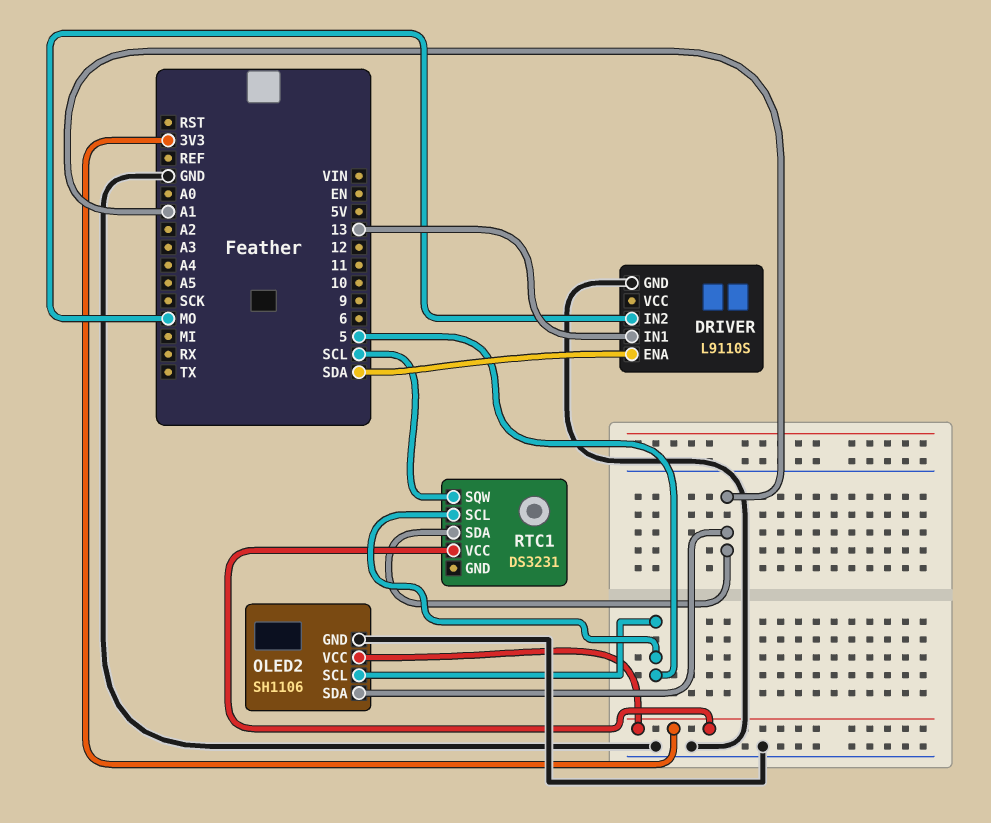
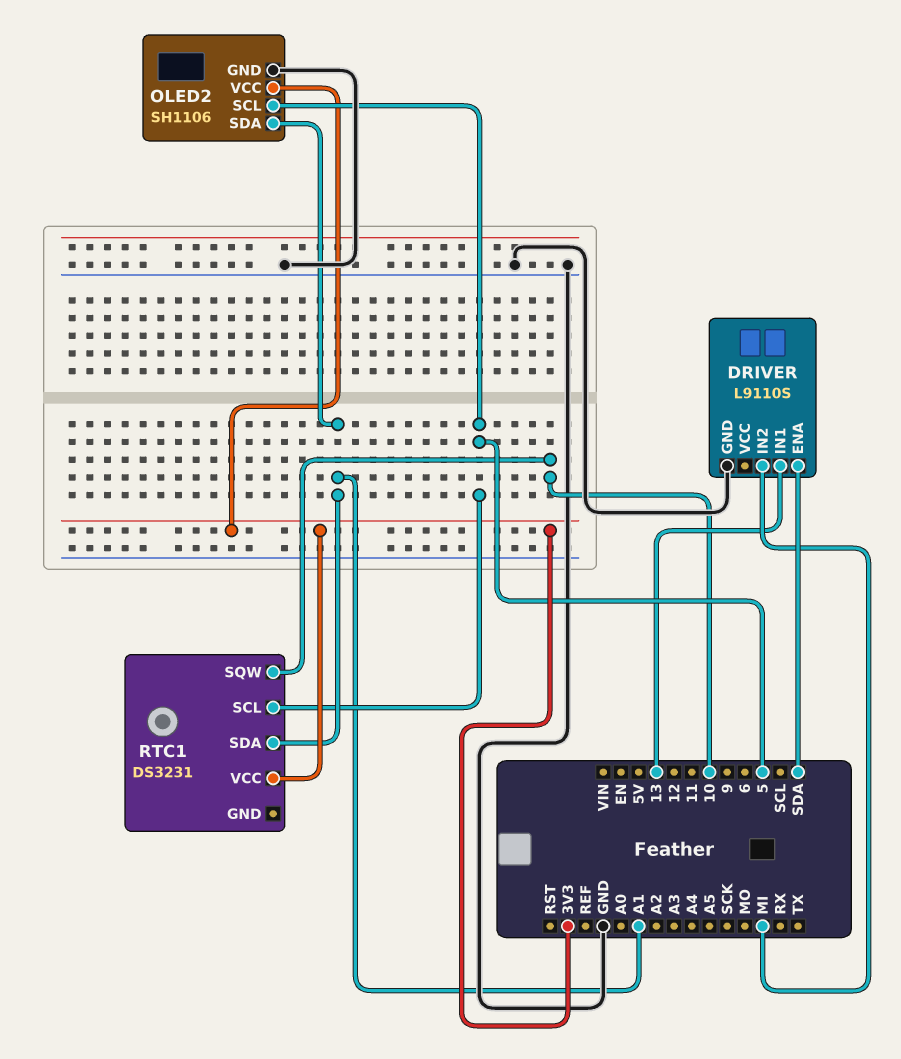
DRIVER pin IN2: MO -> MI
RTC1 pin SQW: SCL -> 10

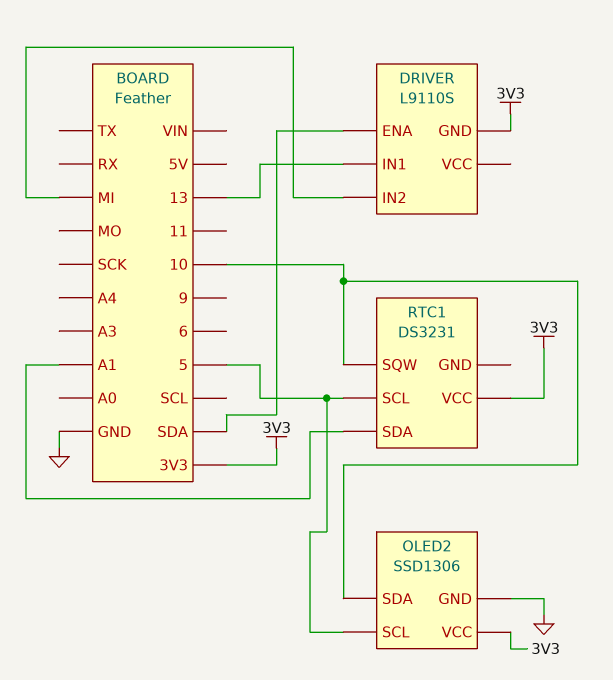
DRIVER pin GND: GND -> 3V3
OLED2: SH1106 -> SSD1306
OLED2 pin SDA: A1 -> 10

